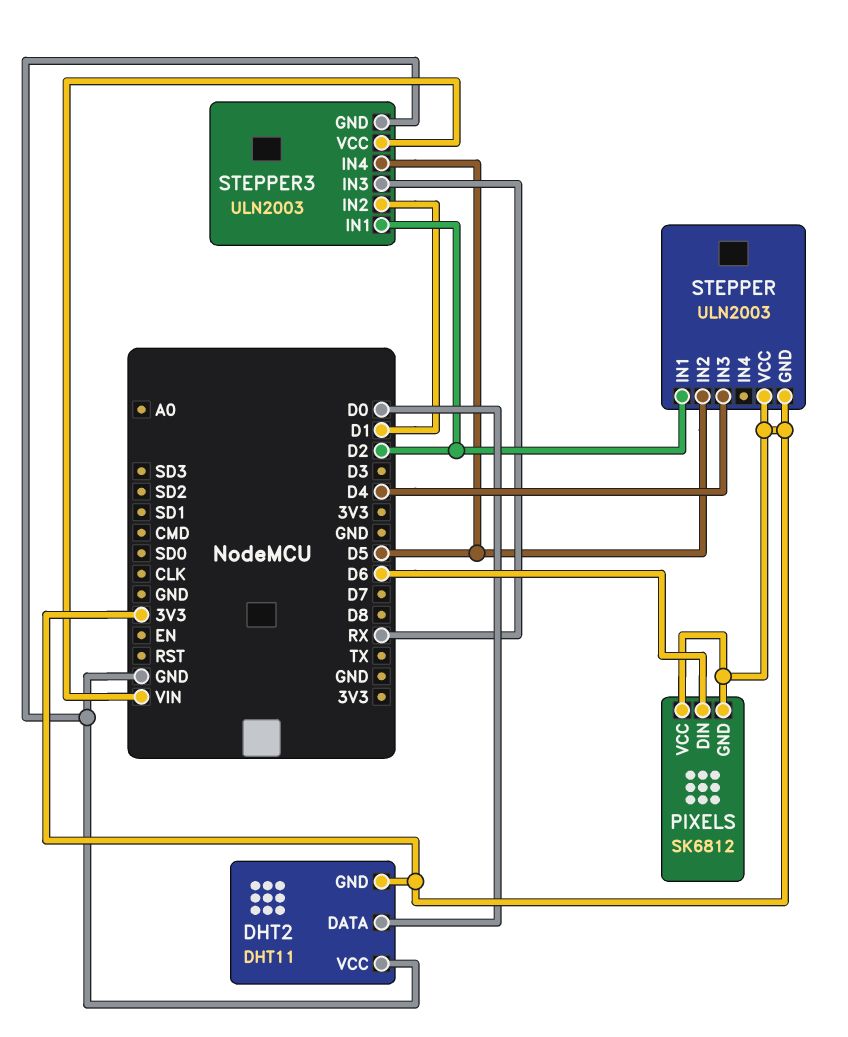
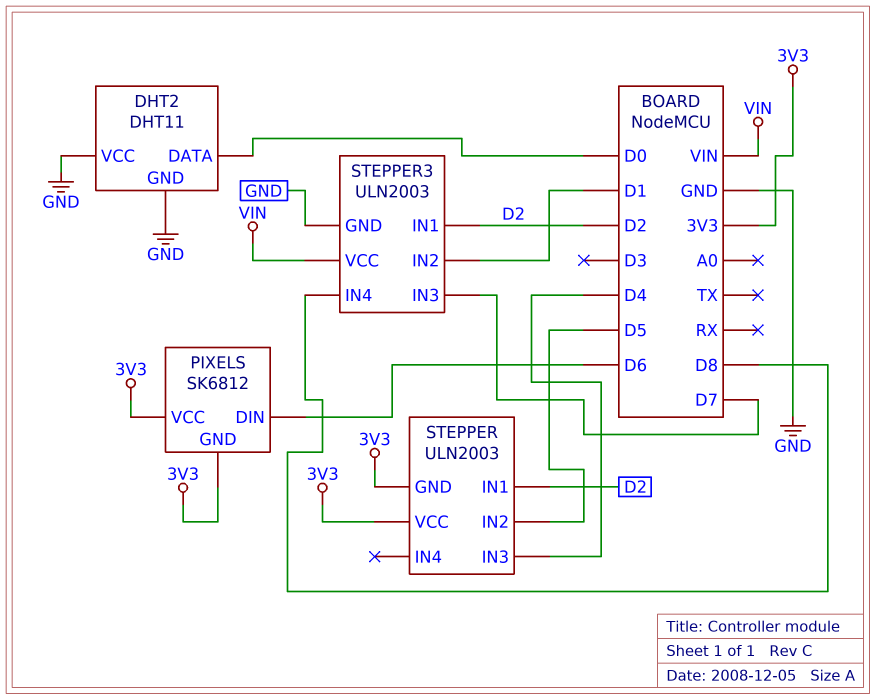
DHT2 pin GND: 3V3 -> GND
STEPPER3 pin IN3: RX -> D7
STEPPER3 pin IN4: D5 -> D8

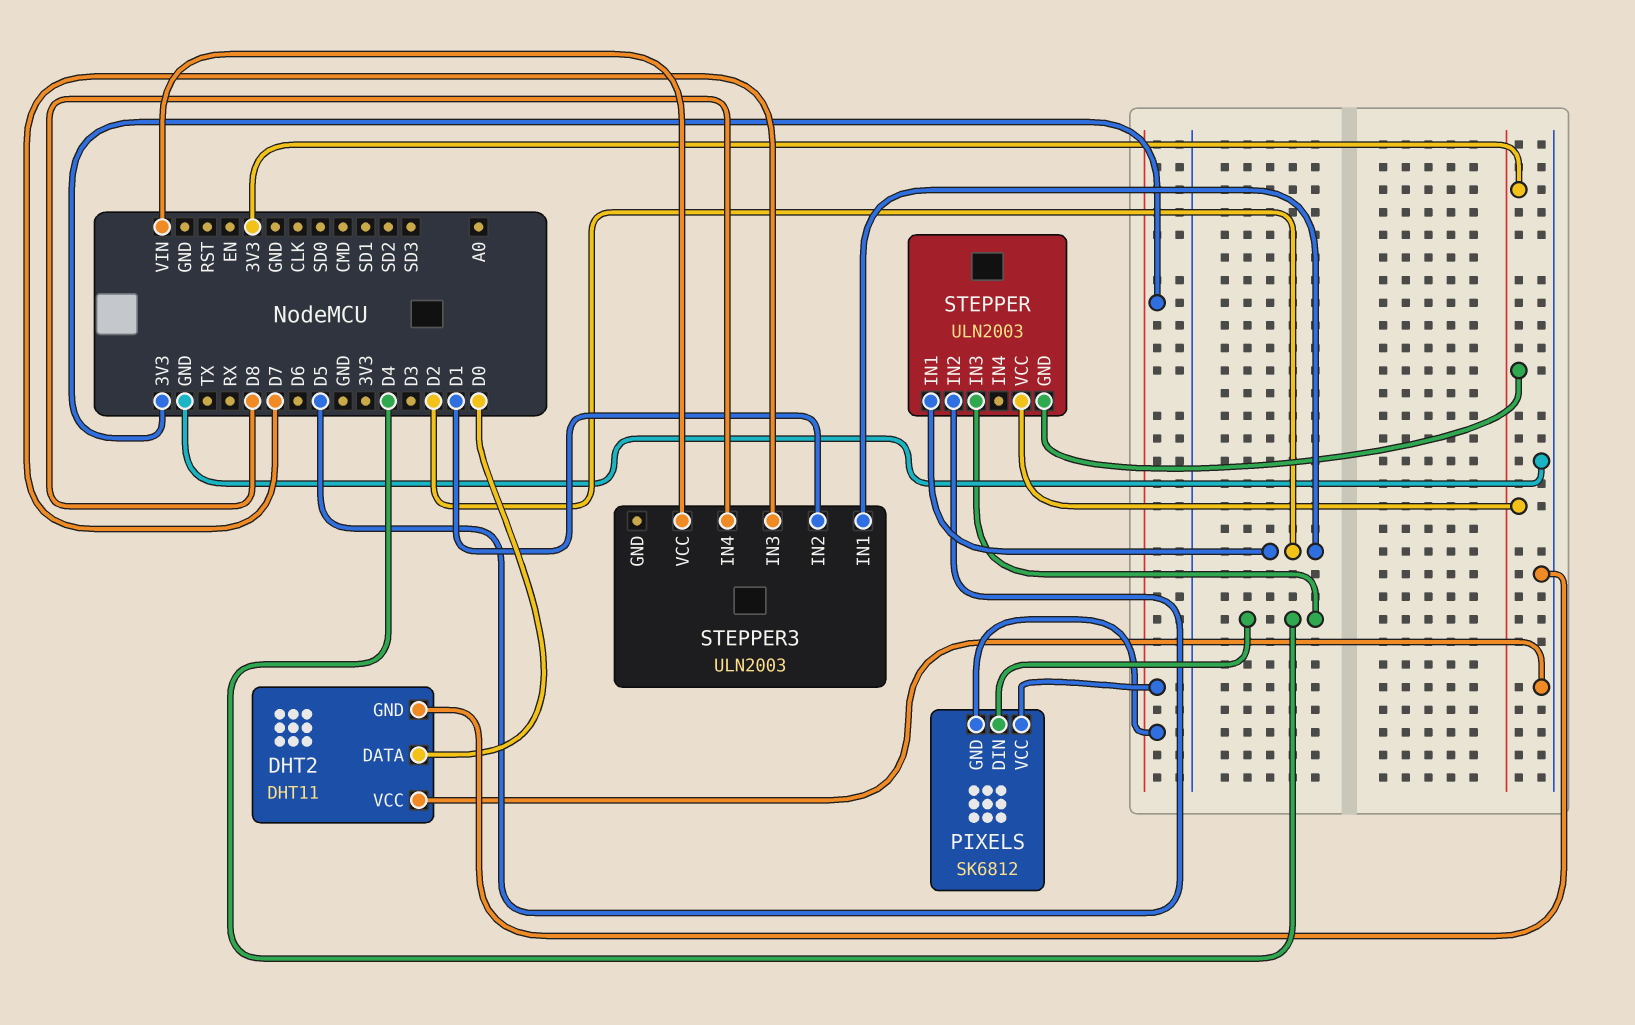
PIXELS pin DIN: D6 -> D4
STEPPER3 pin GND: GND -> none

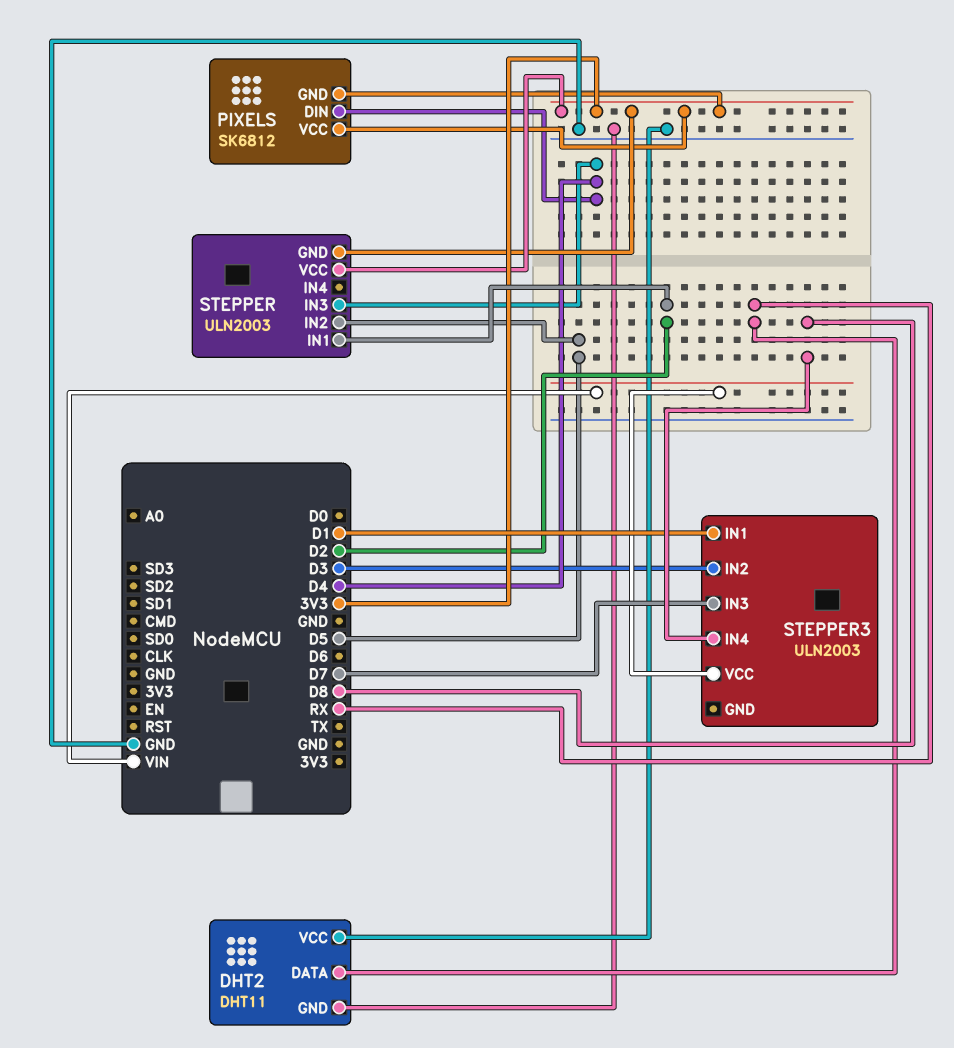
DHT2 pin DATA: D0 -> RX
STEPPER3 pin IN1: D2 -> D1
STEPPER3 pin IN2: D1 -> D3

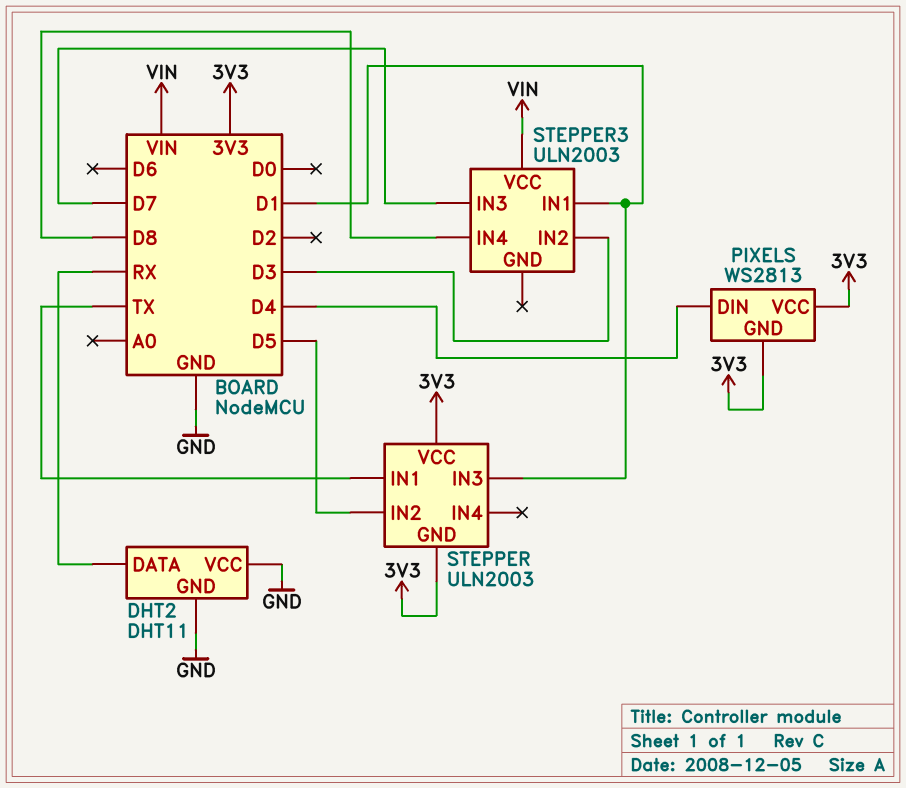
PIXELS: SK6812 -> WS2813
STEPPER pin IN1: D2 -> TX
STEPPER pin IN3: D4 -> D1

